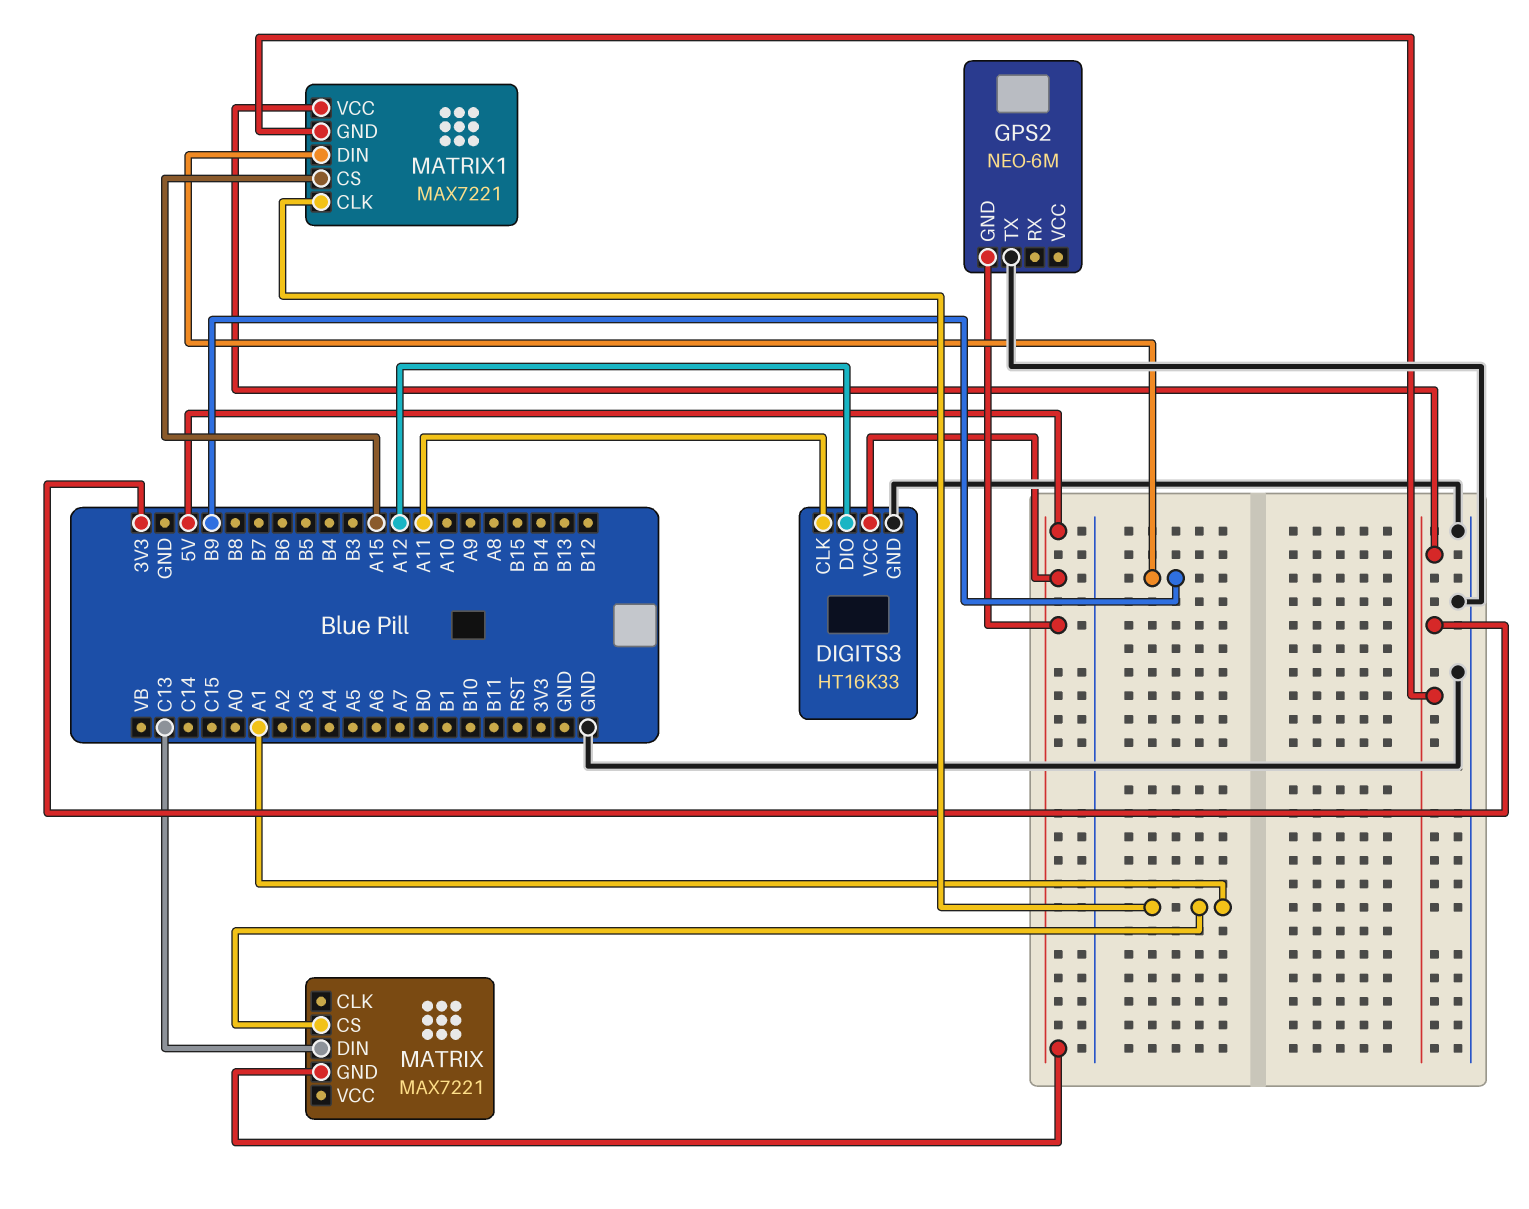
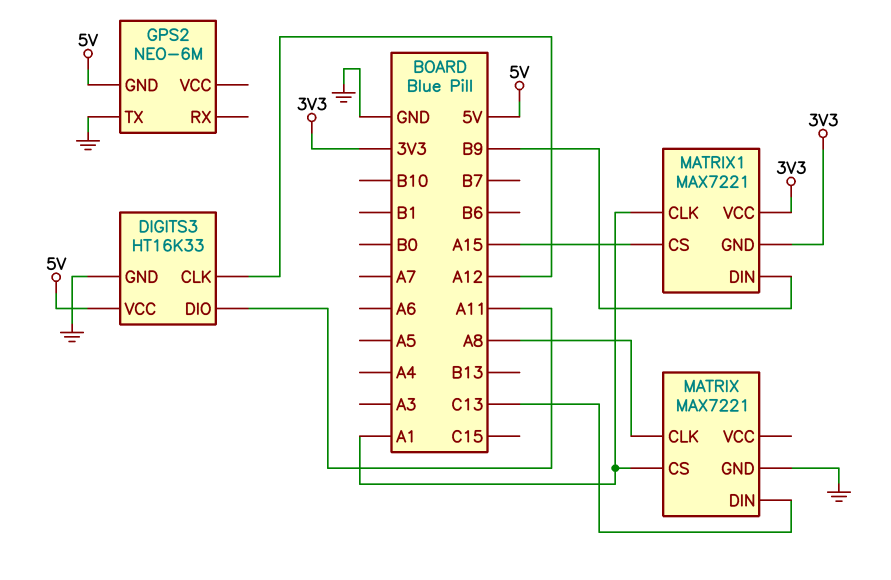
DIGITS3 pin CLK: A11 -> A12
DIGITS3 pin DIO: A12 -> A11
MATRIX pin CLK: none -> A8
MATRIX pin GND: 5V -> GND

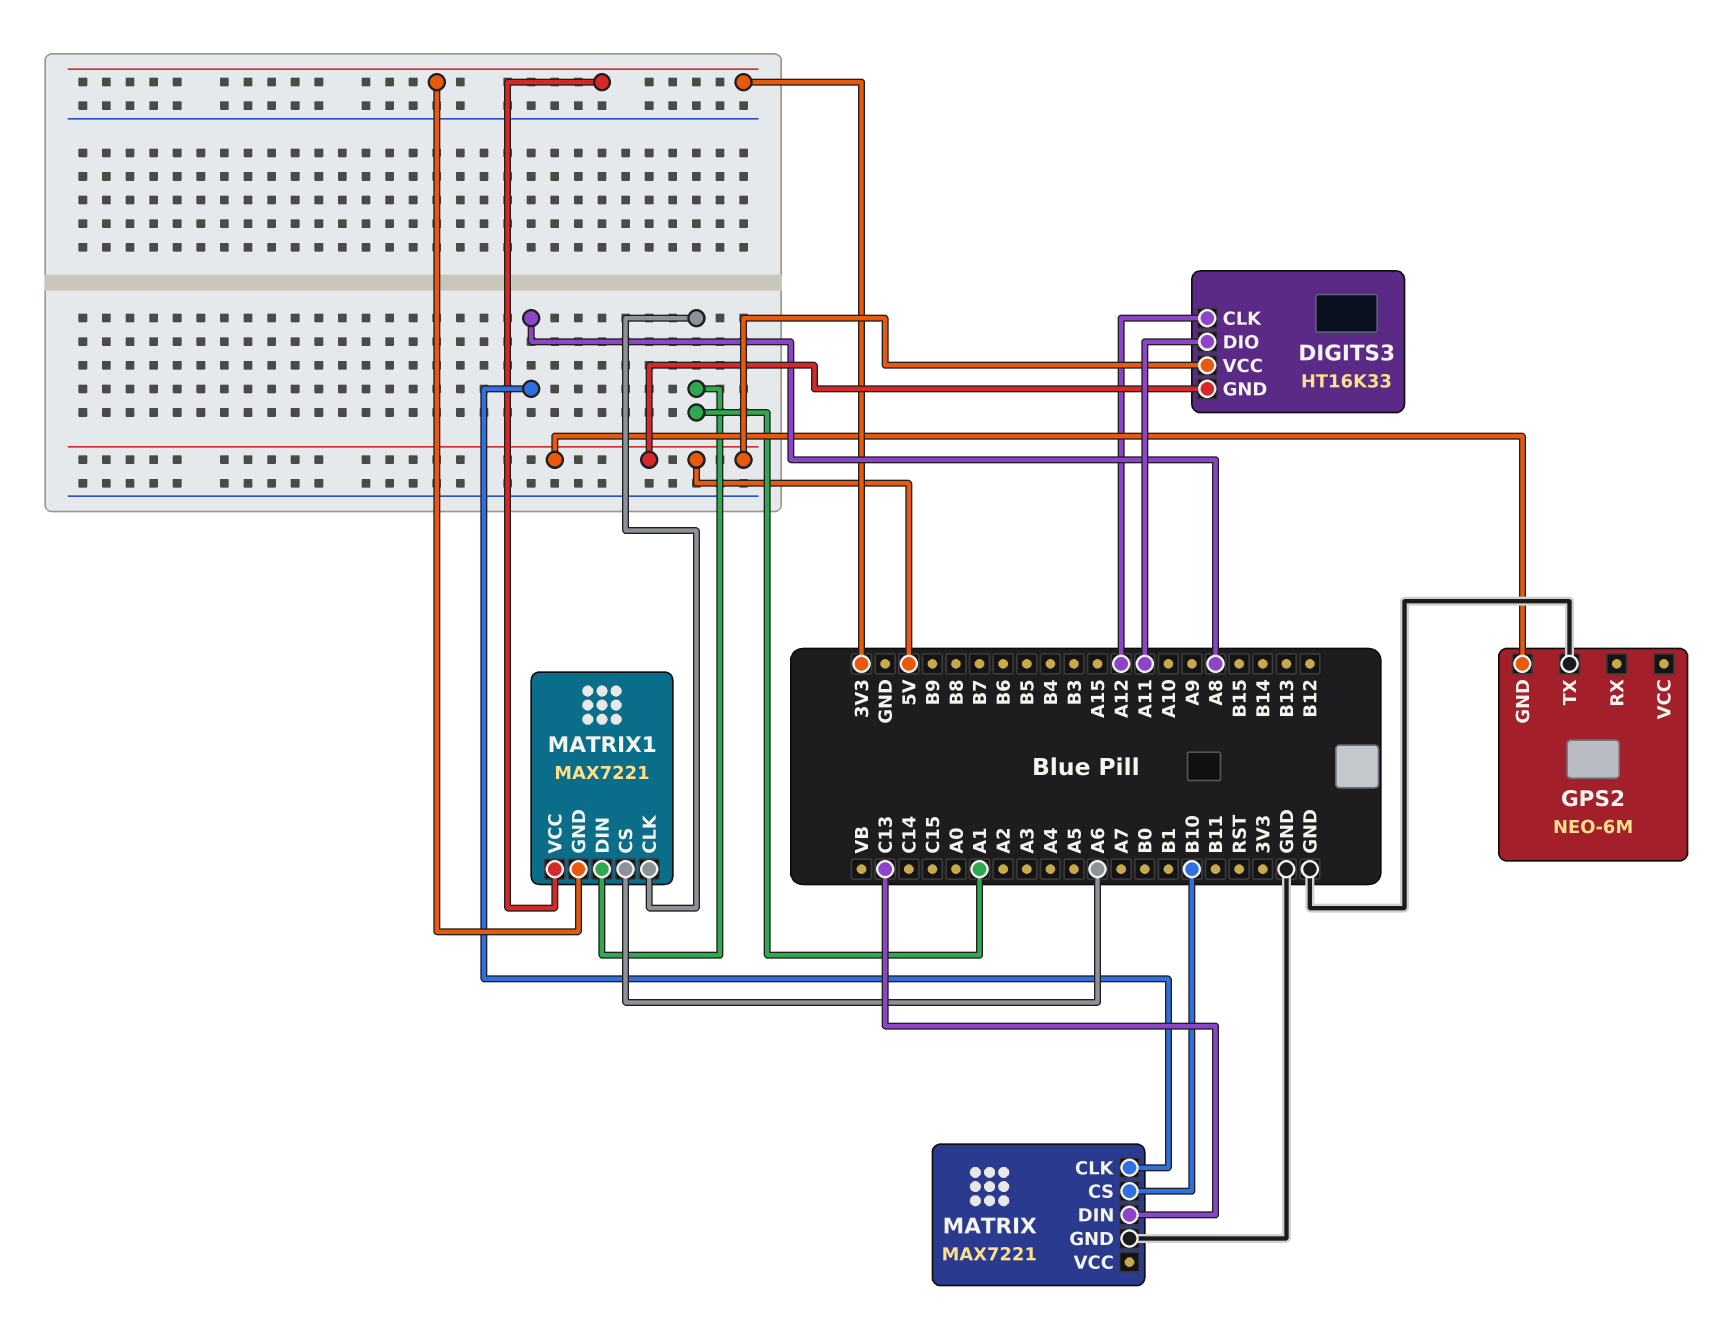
DIGITS3 pin GND: GND -> 5V
MATRIX pin CS: A1 -> B10
MATRIX1 pin CS: A15 -> A6
MATRIX1 pin DIN: B9 -> A1

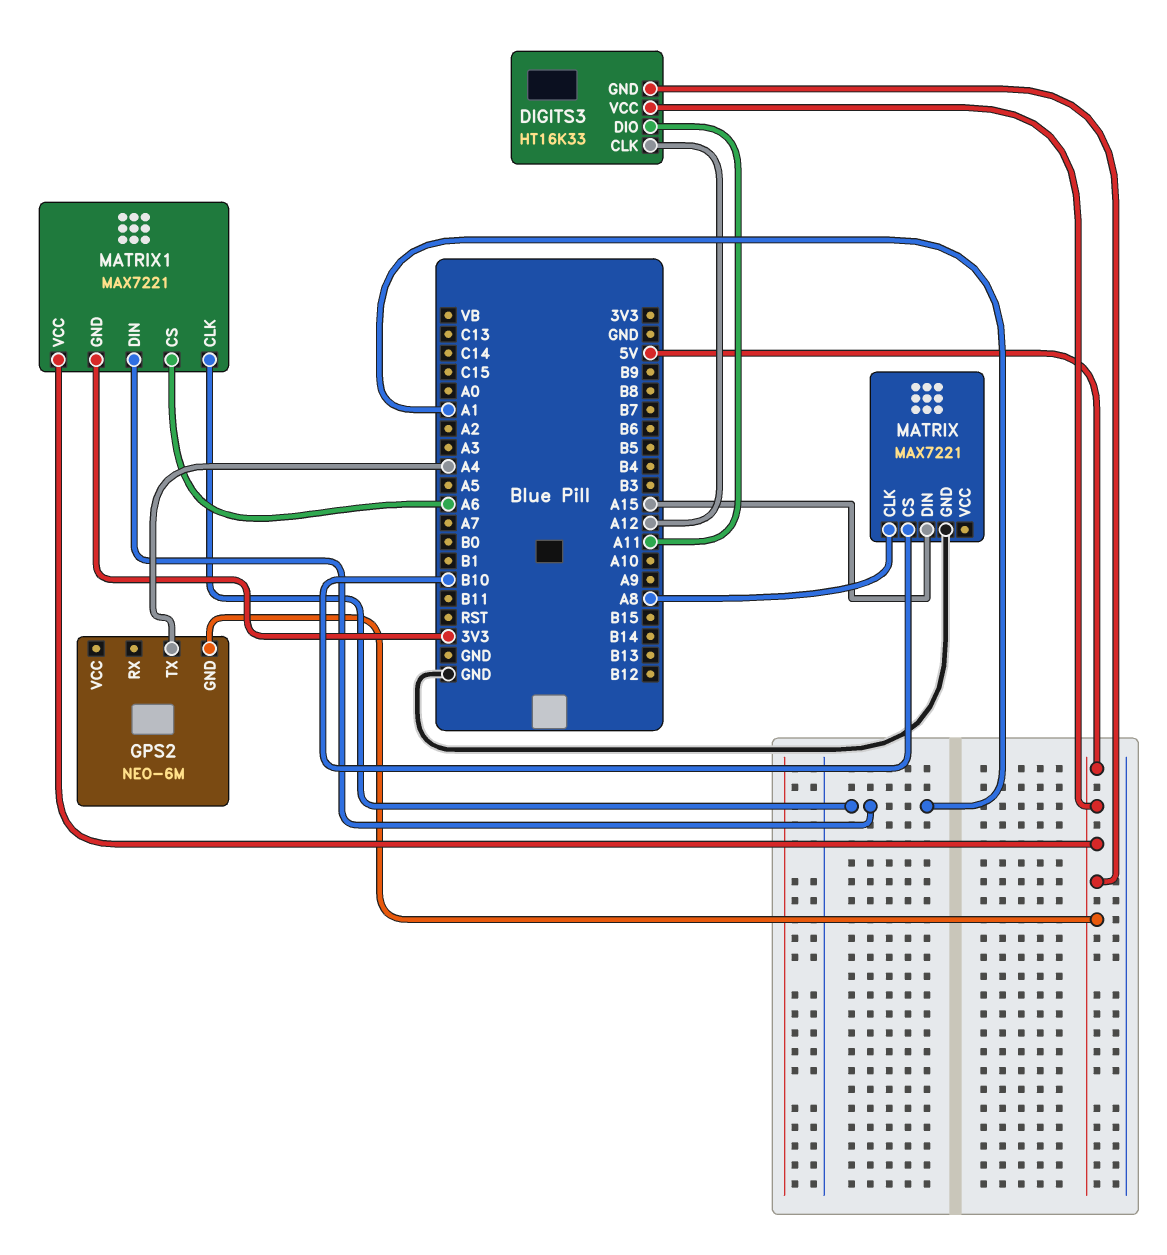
GPS2 pin TX: GND -> A4
MATRIX pin DIN: C13 -> A15
MATRIX1 pin VCC: 3V3 -> 5V

